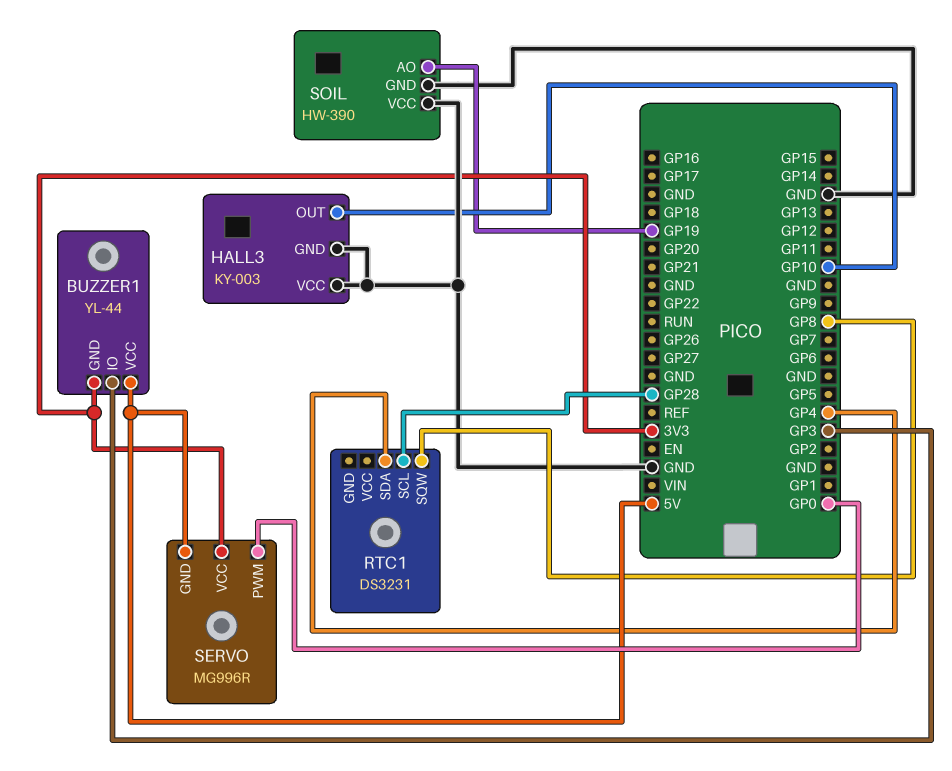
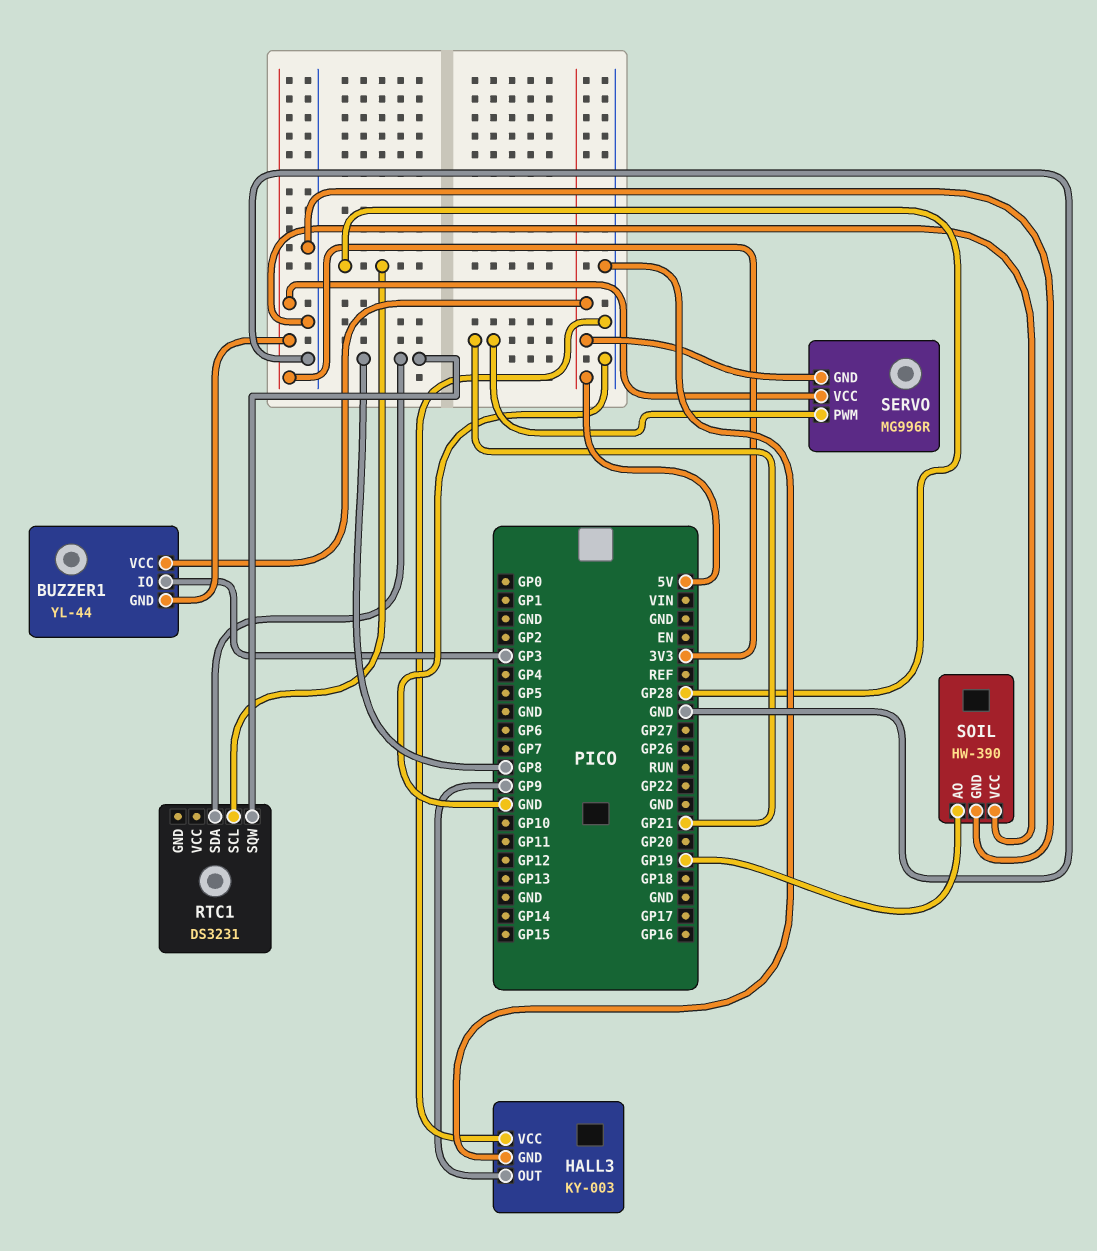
HALL3 pin OUT: GP10 -> GP9
RTC1 pin SDA: GP4 -> GP8
SERVO pin PWM: GP0 -> GP21

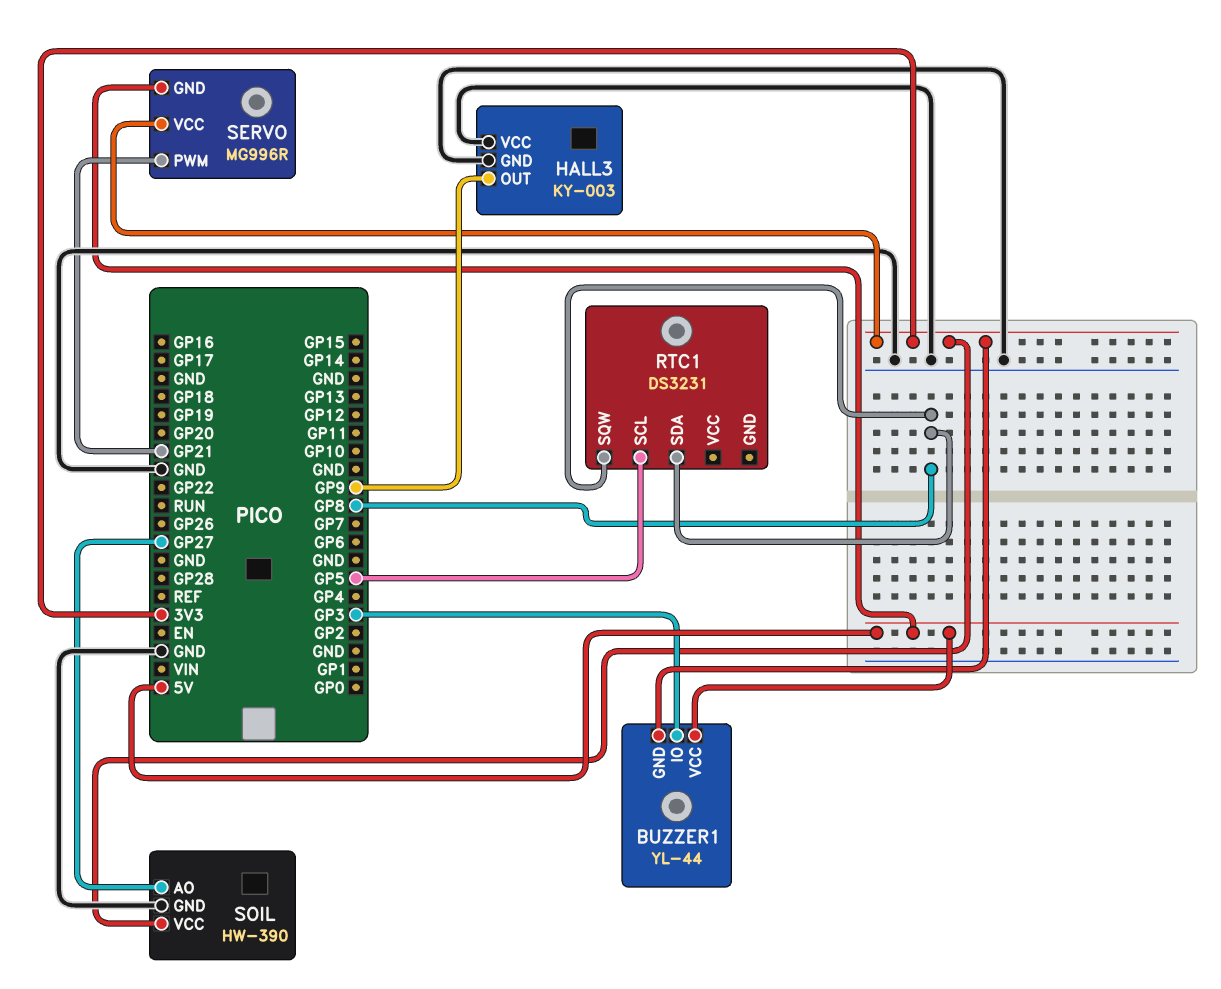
RTC1 pin SCL: GP28 -> GP5
SOIL pin AO: GP19 -> GP27
SOIL pin VCC: GND -> 3V3

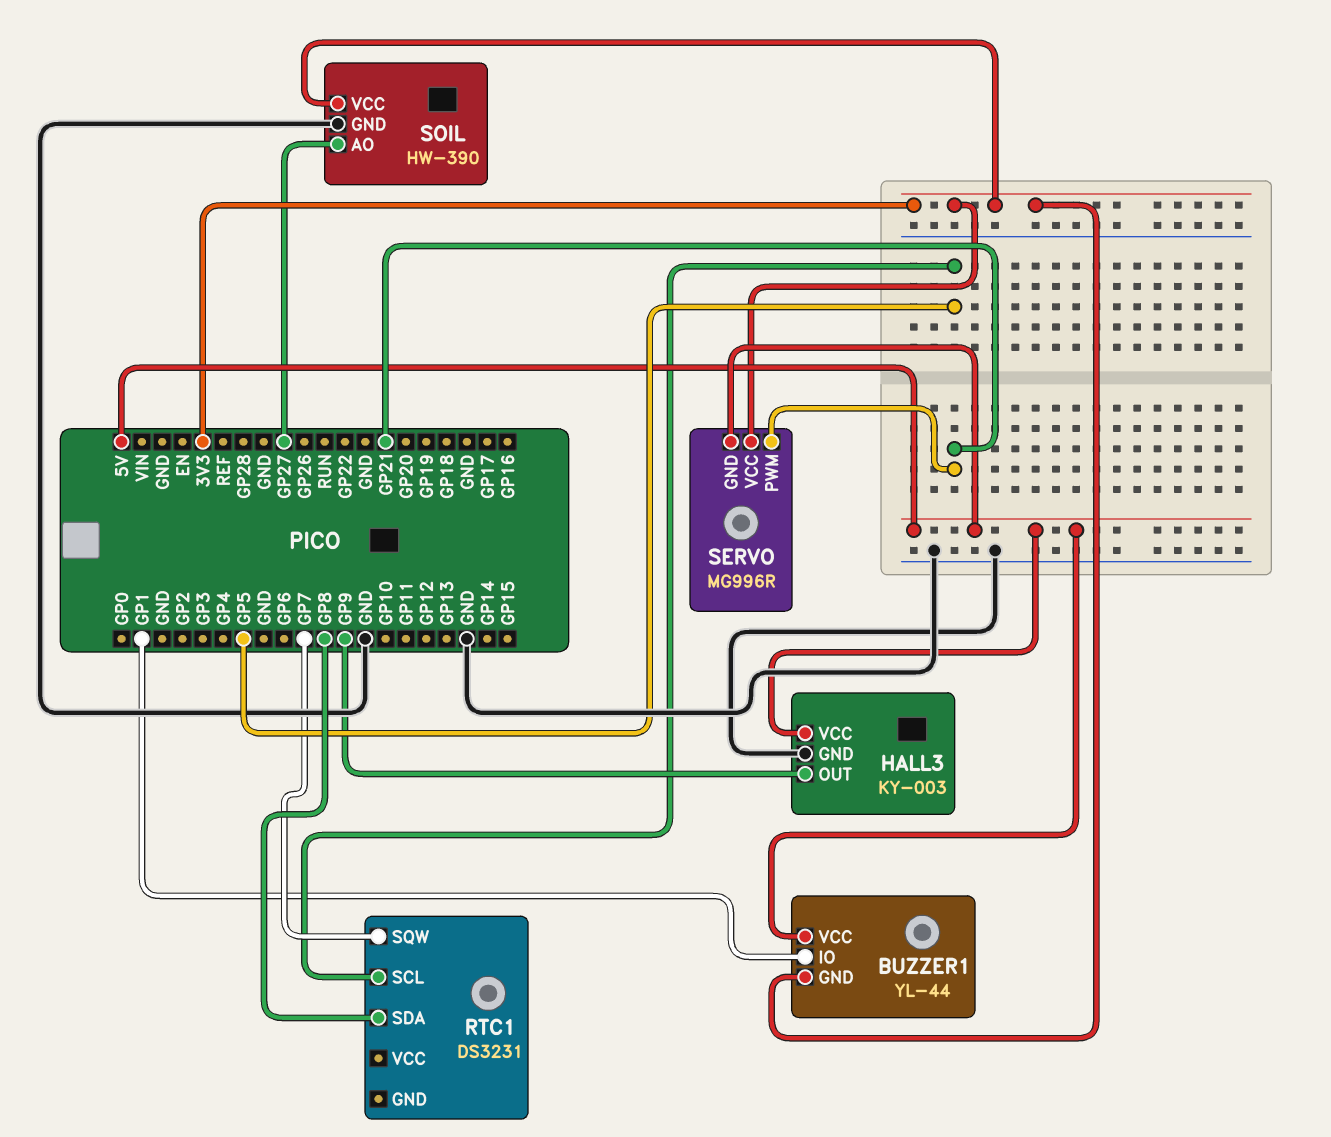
BUZZER1 pin IO: GP3 -> GP1
HALL3 pin VCC: GND -> 5V
RTC1 pin SQW: GP8 -> GP7

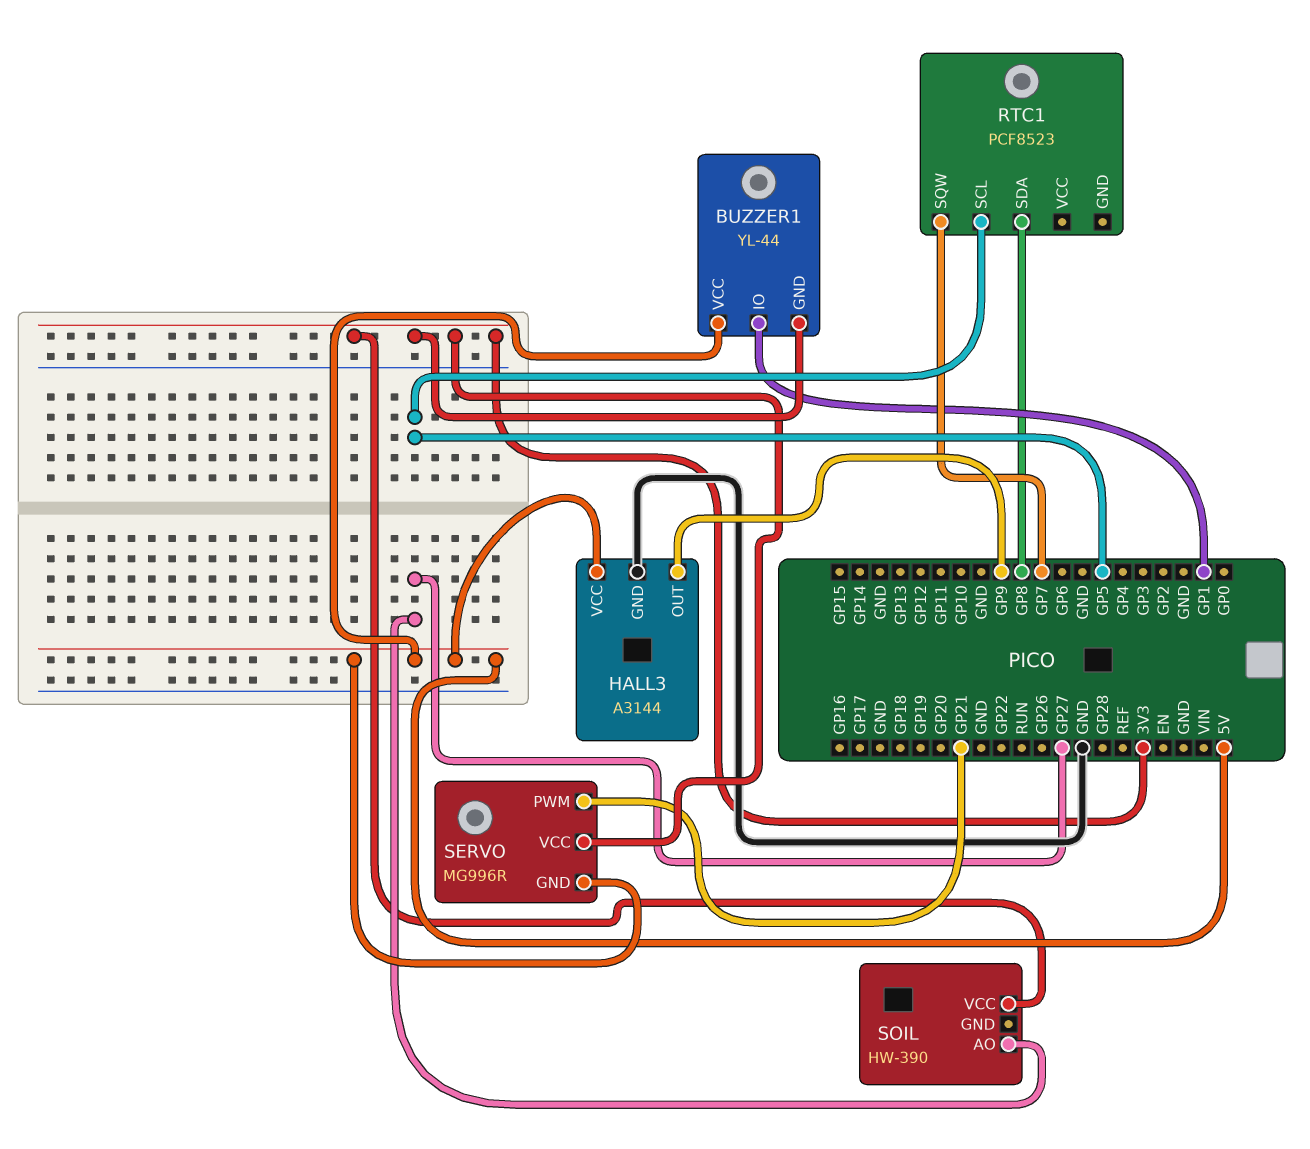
HALL3: KY-003 -> A3144
RTC1: DS3231 -> PCF8523
SOIL pin GND: GND -> none

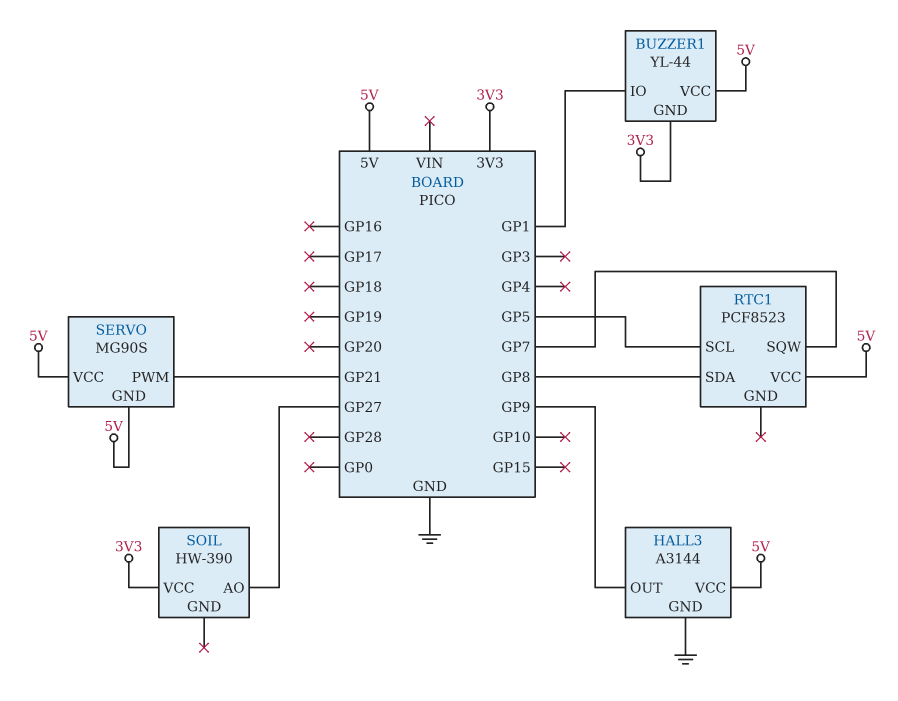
RTC1 pin VCC: none -> 5V
SERVO: MG996R -> MG90S
SERVO pin VCC: 3V3 -> 5V

